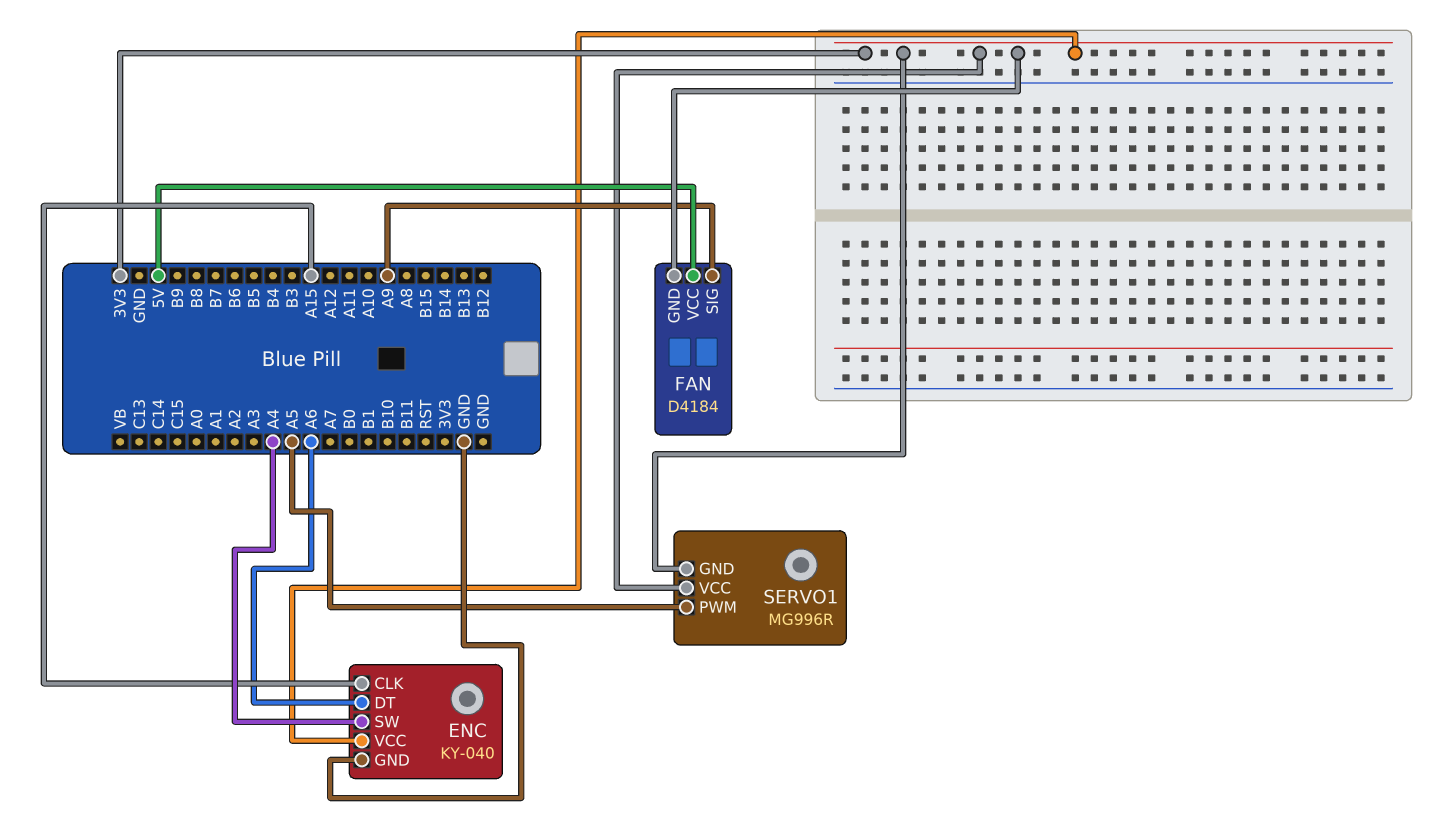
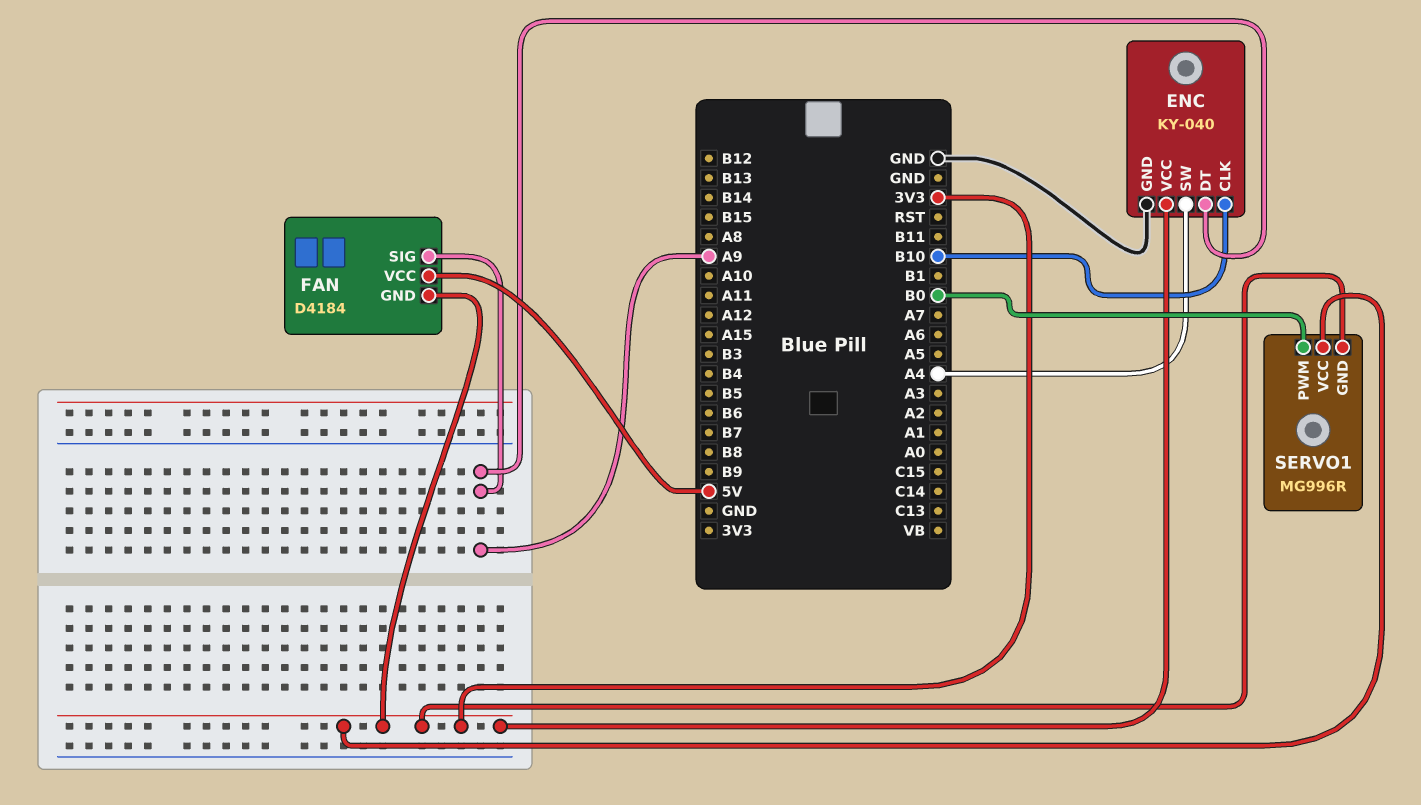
ENC pin CLK: A15 -> B10
ENC pin DT: A6 -> A9
SERVO1 pin PWM: A5 -> B0

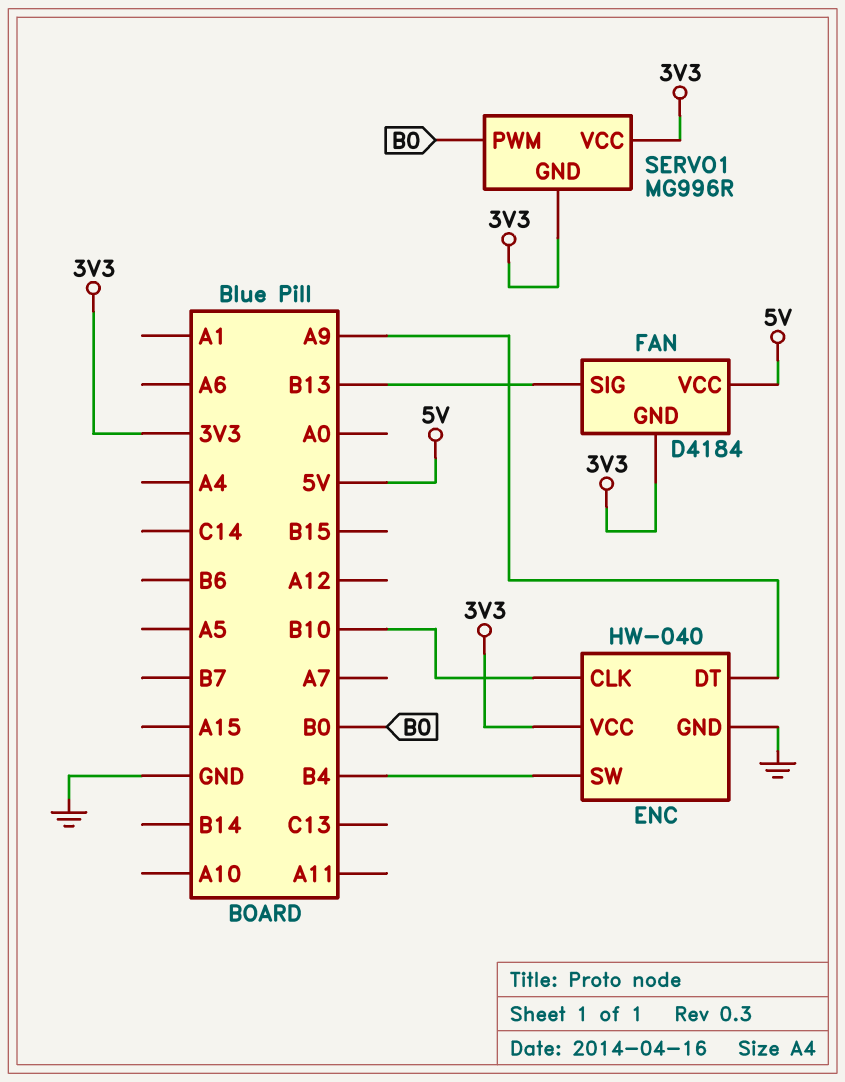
ENC: KY-040 -> HW-040
ENC pin SW: A4 -> B4
FAN pin SIG: A9 -> B13

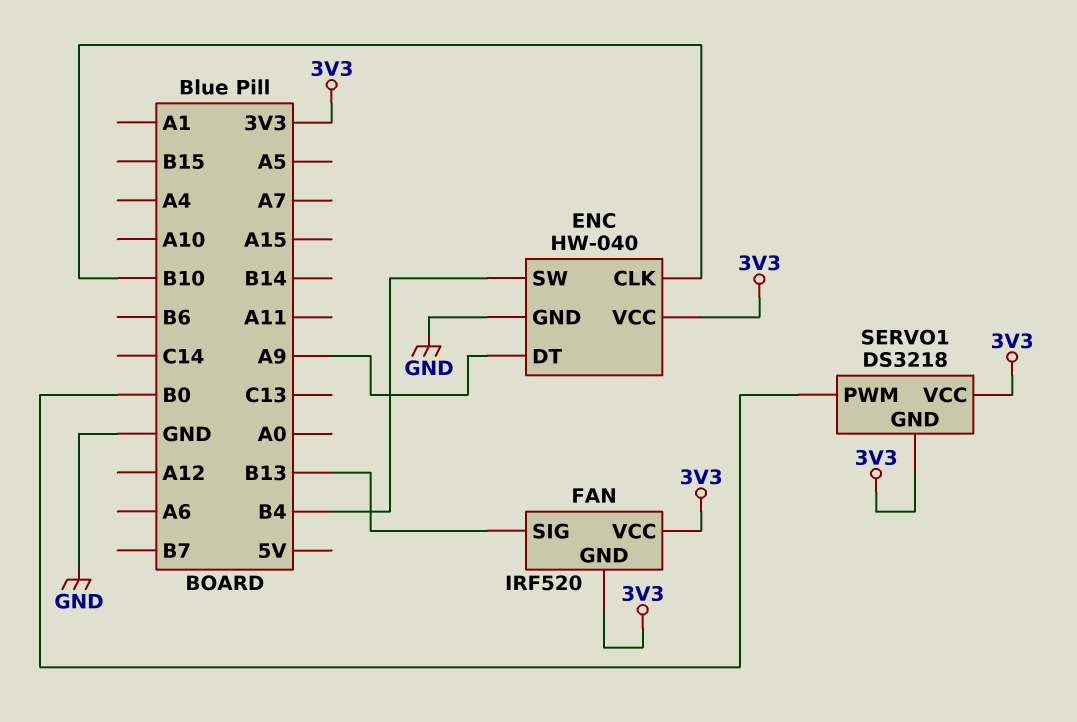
FAN: D4184 -> IRF520
FAN pin VCC: 5V -> 3V3
SERVO1: MG996R -> DS3218

